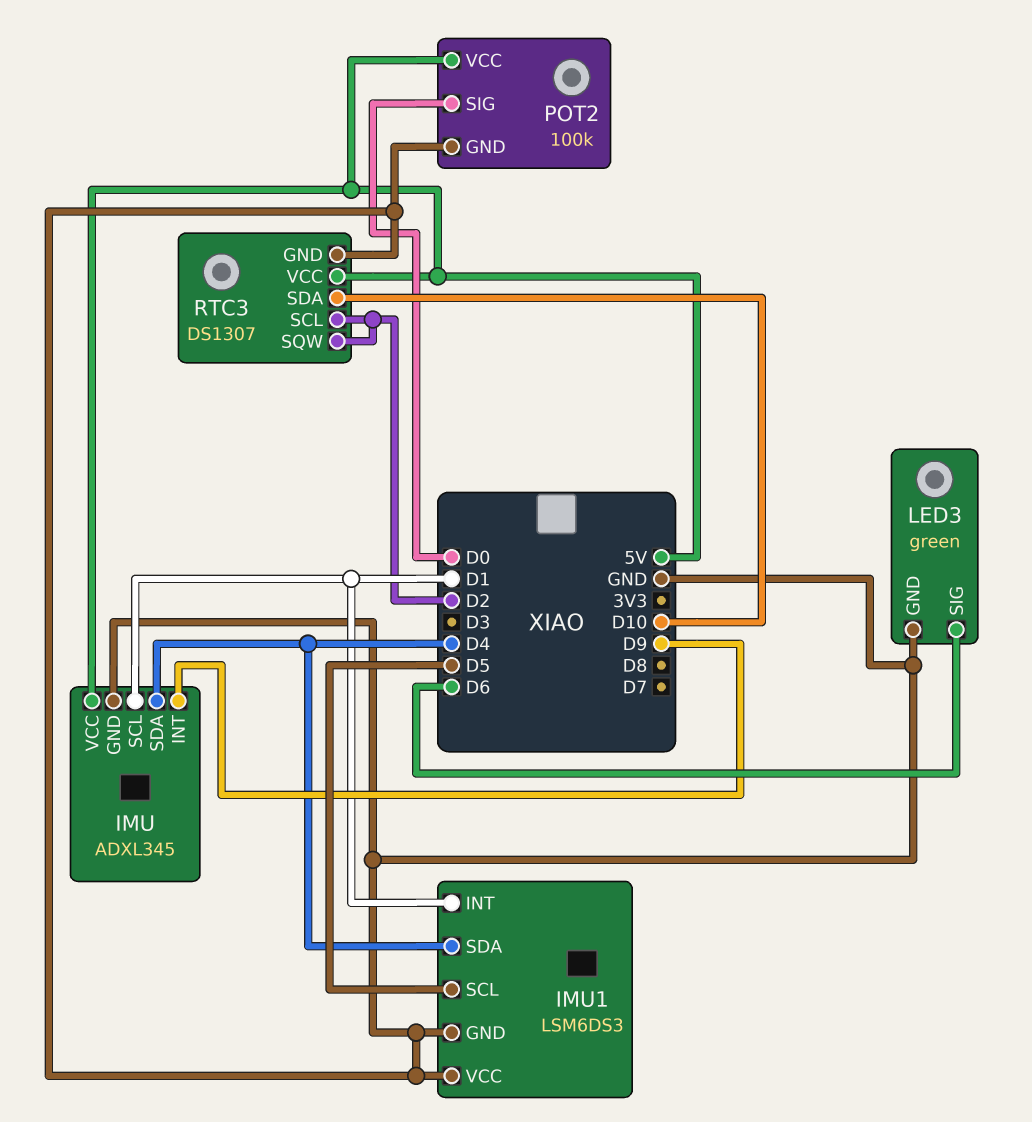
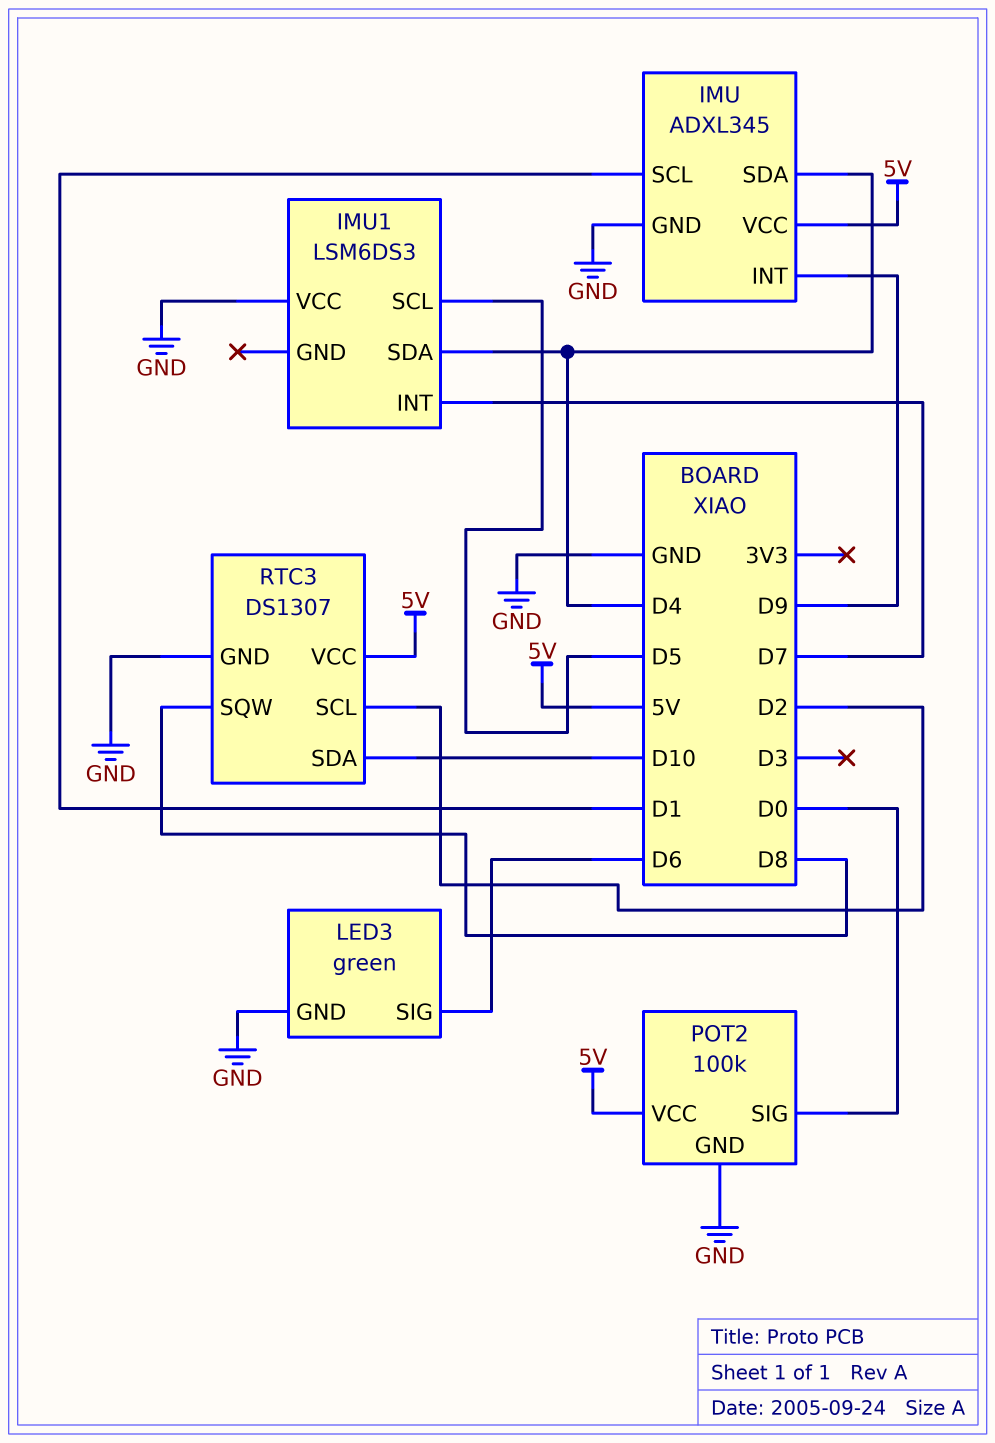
IMU1 pin GND: GND -> none
IMU1 pin INT: D1 -> D7
RTC3 pin SQW: D2 -> D8

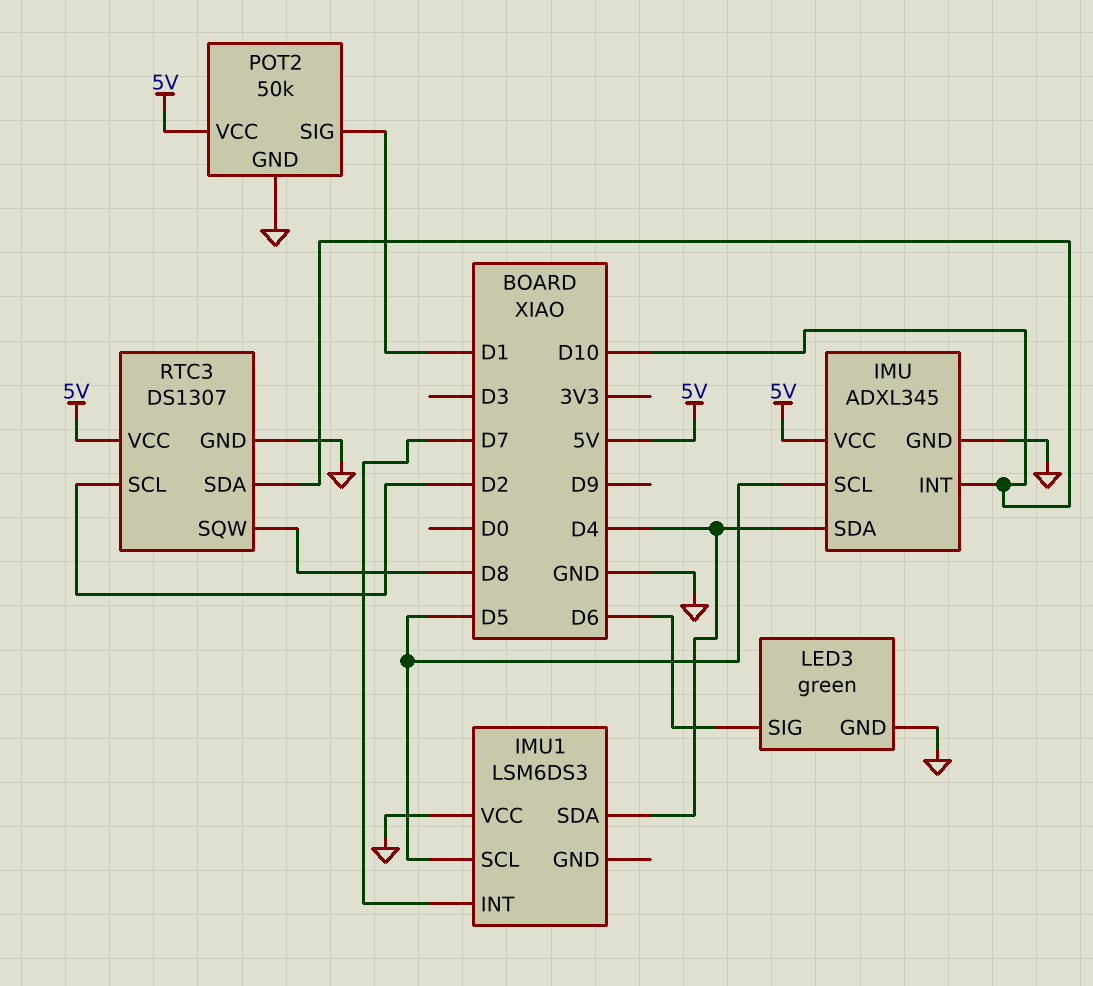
IMU pin INT: D9 -> D10
IMU pin SCL: D1 -> D5
POT2: 100k -> 50k
POT2 pin SIG: D0 -> D1

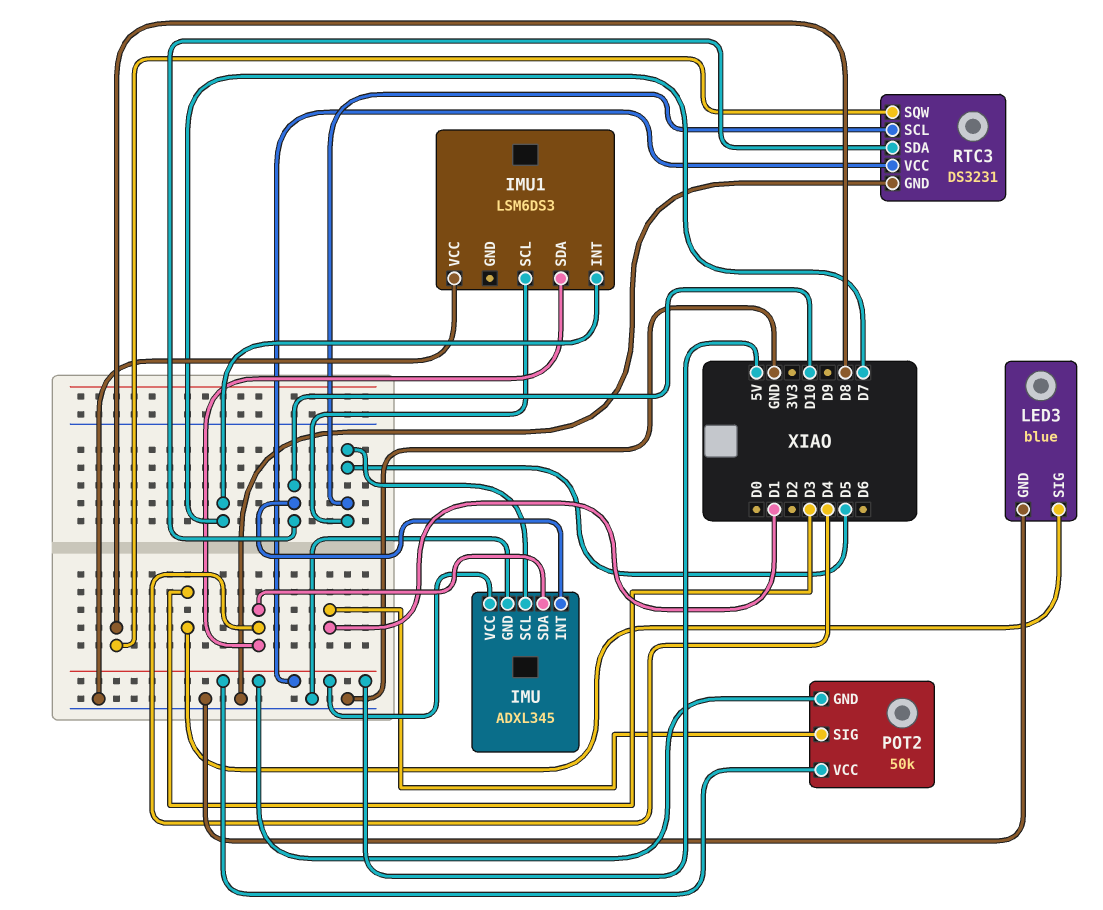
LED3: green -> blue
LED3 pin SIG: D6 -> D3
POT2 pin GND: GND -> 5V
RTC3: DS1307 -> DS3231
RTC3 pin SCL: D2 -> D5

